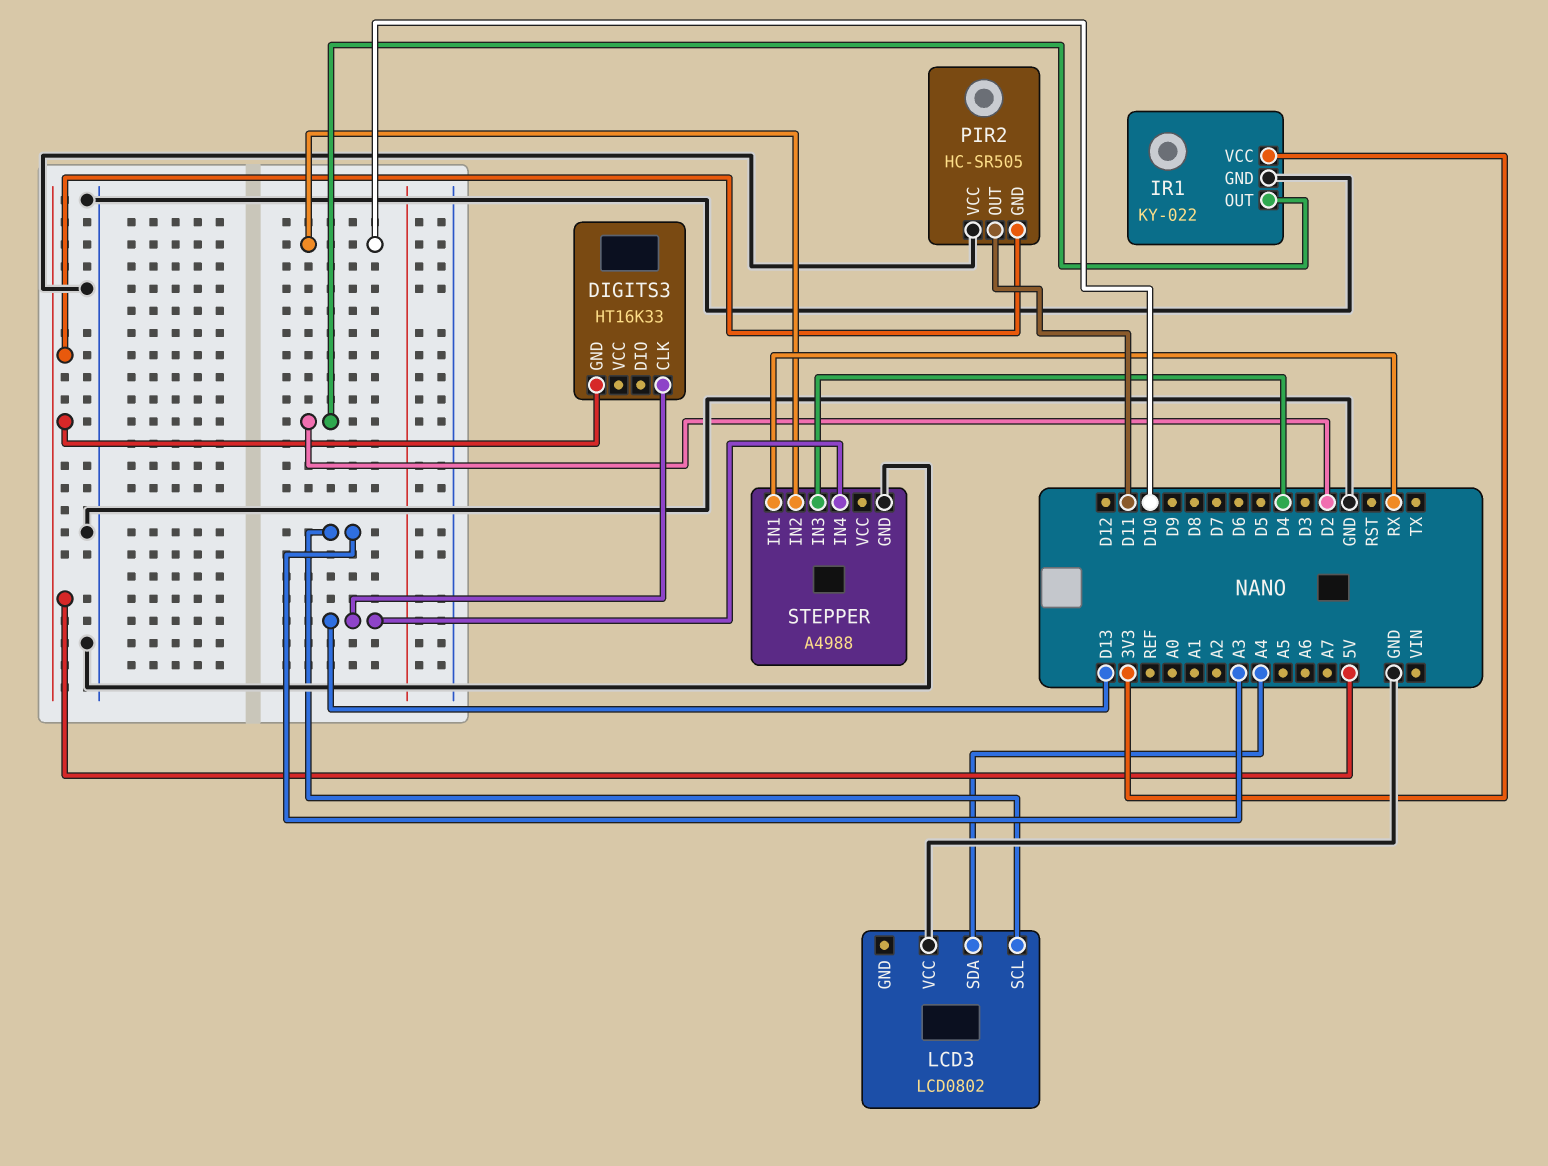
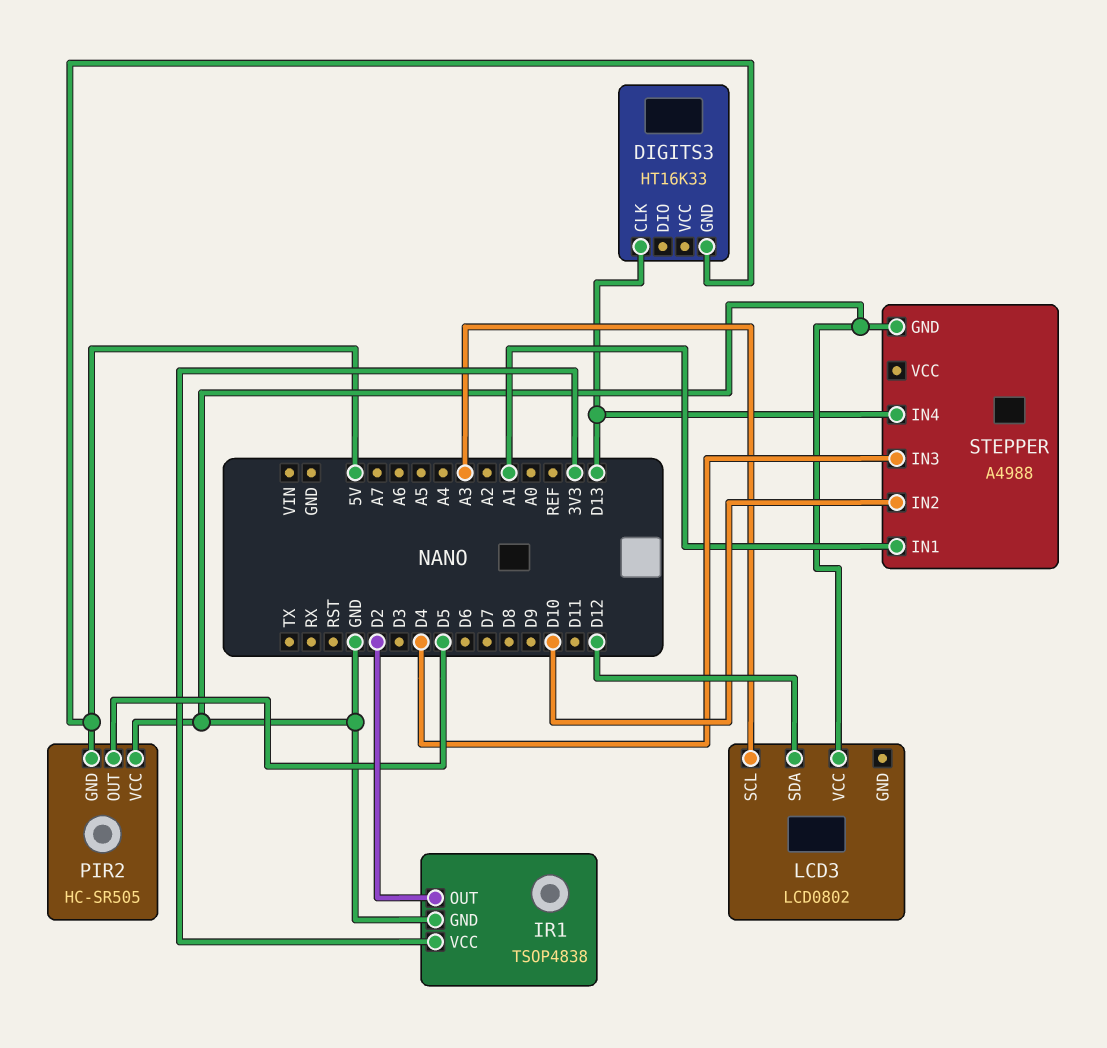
IR1: KY-022 -> TSOP4838
LCD3 pin SDA: A4 -> D12
PIR2 pin OUT: D11 -> D5
STEPPER pin IN1: RX -> A1

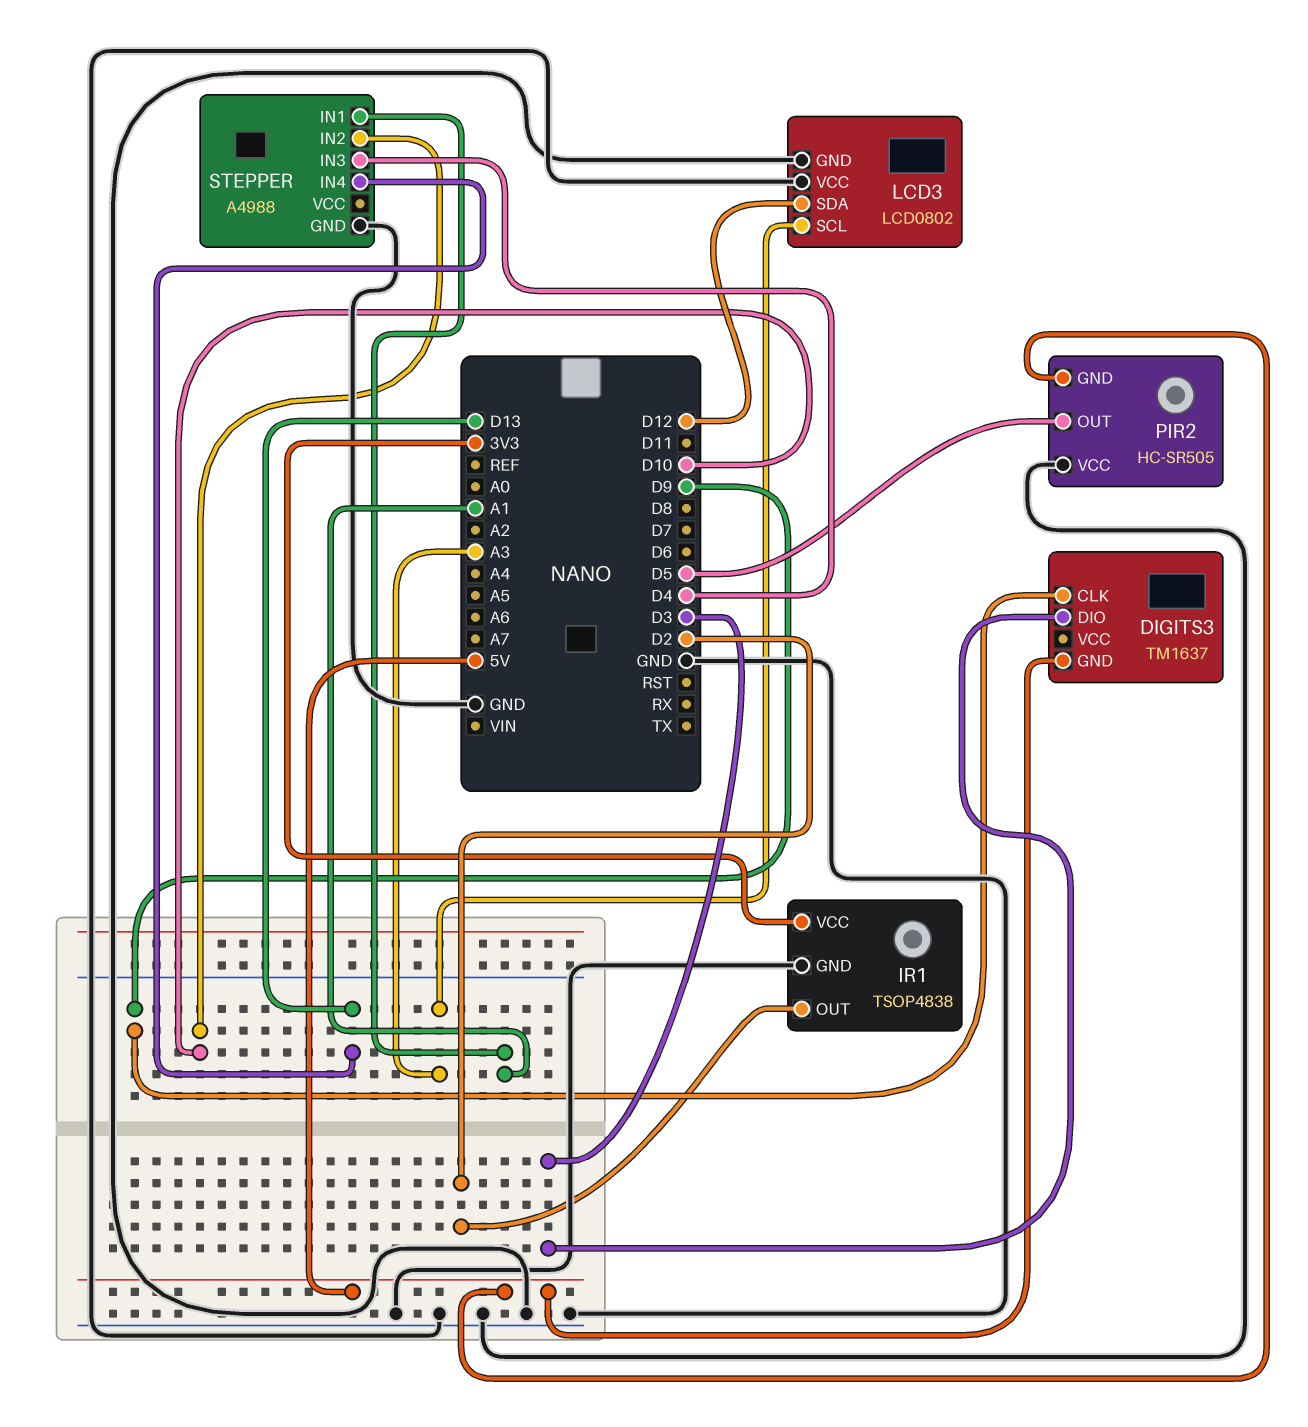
DIGITS3: HT16K33 -> TM1637
DIGITS3 pin CLK: D13 -> D9
DIGITS3 pin DIO: none -> D3
LCD3 pin GND: none -> GND

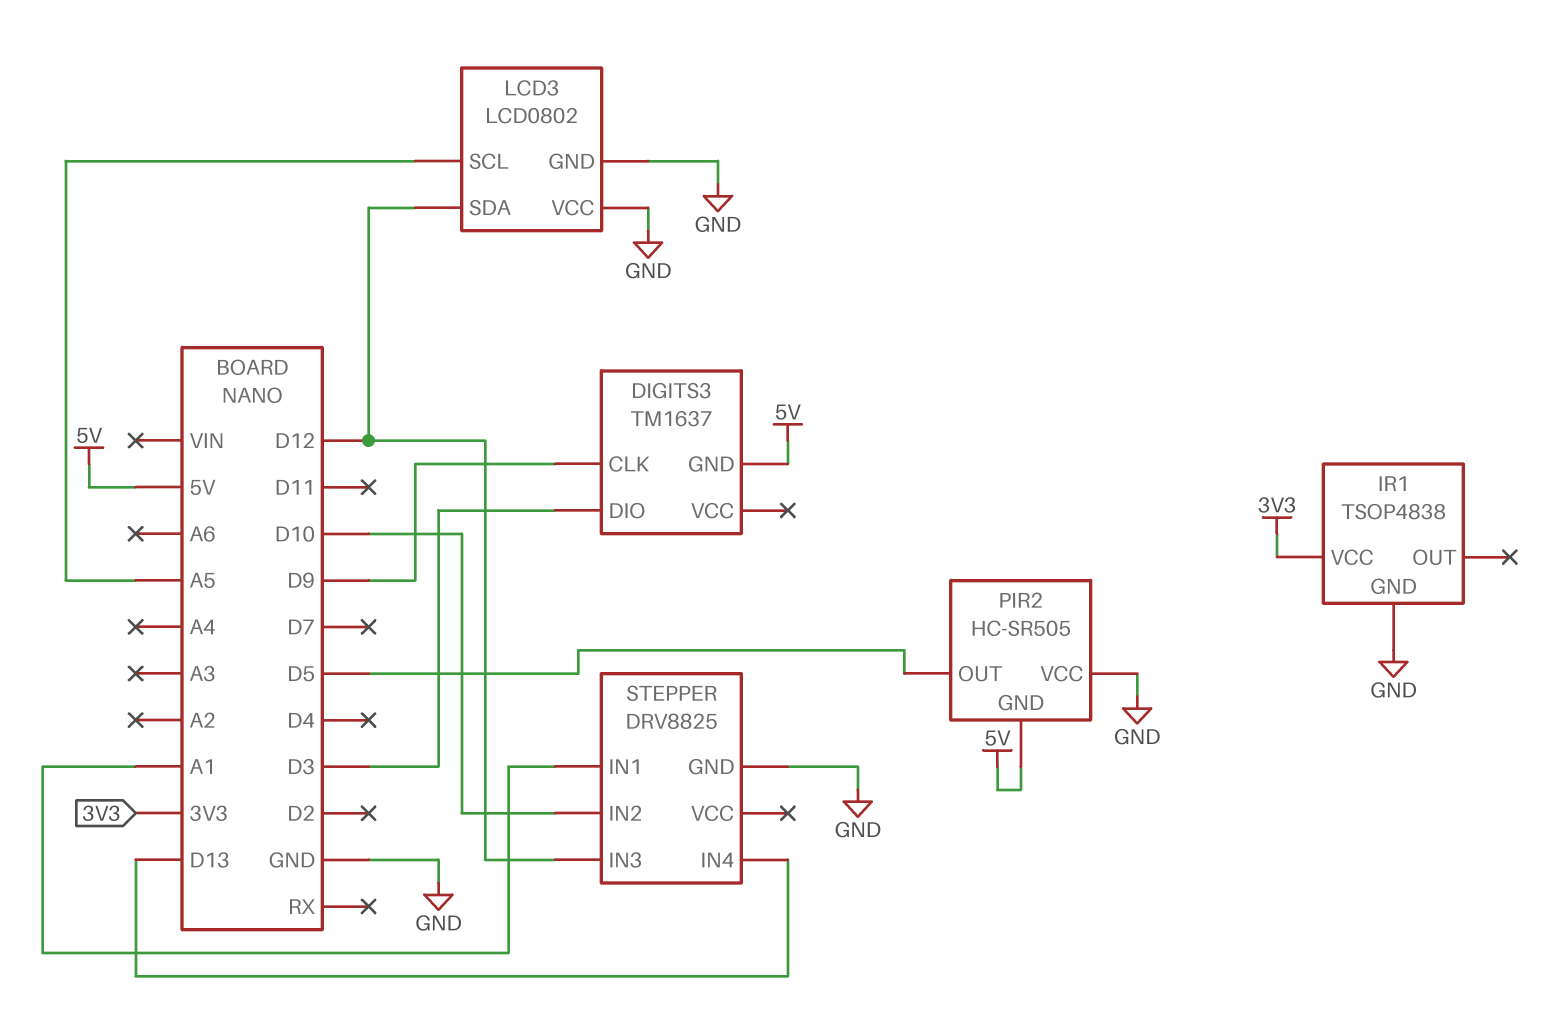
IR1 pin OUT: D2 -> none
LCD3 pin SCL: A3 -> A5
STEPPER: A4988 -> DRV8825
STEPPER pin IN3: D4 -> D12

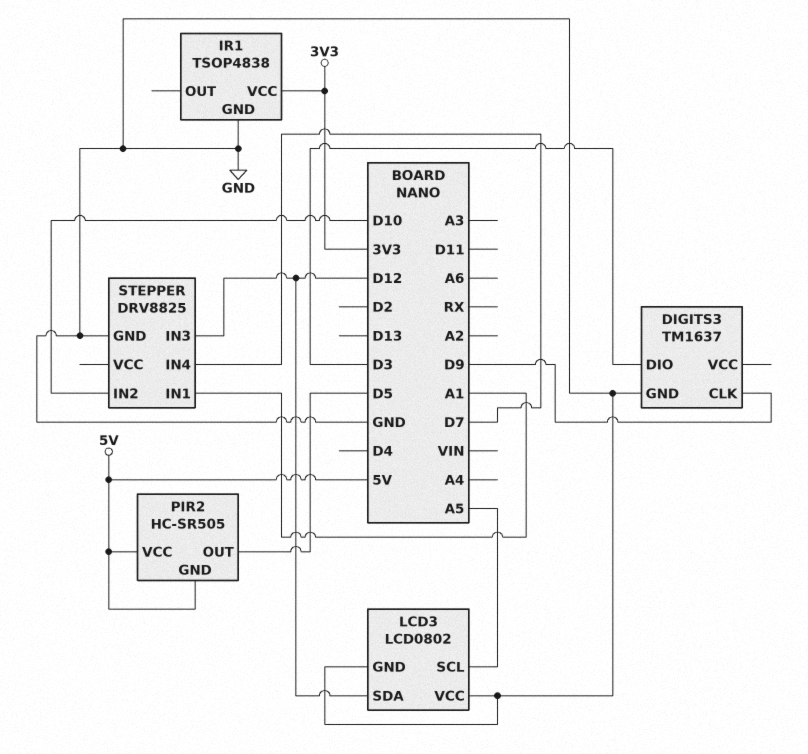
DIGITS3 pin GND: 5V -> GND
PIR2 pin VCC: GND -> 5V
STEPPER pin IN4: D13 -> D7

